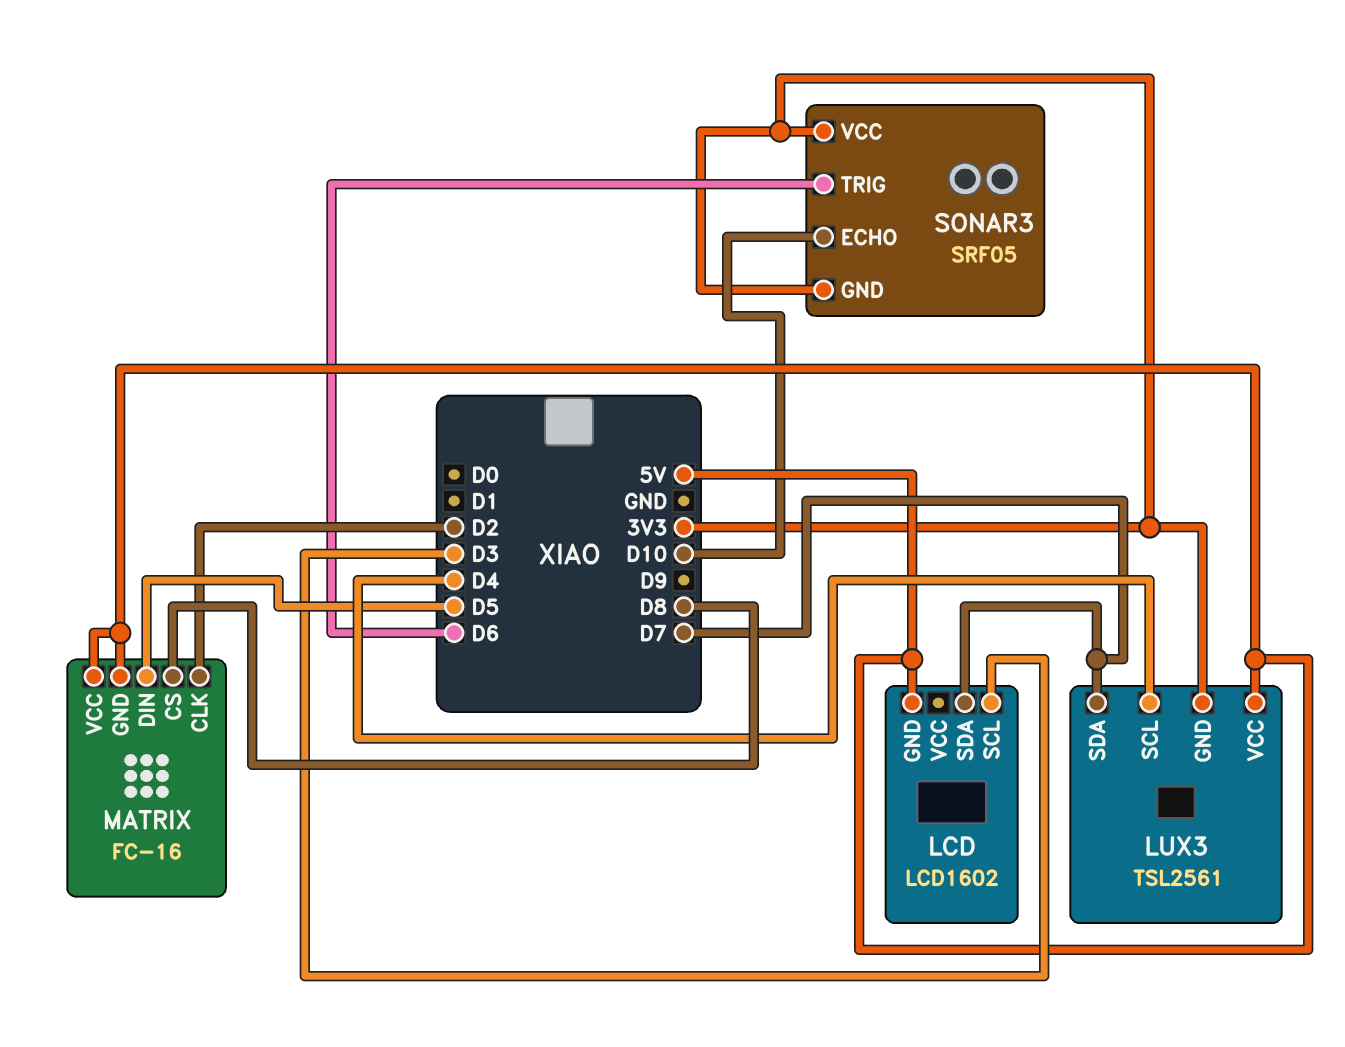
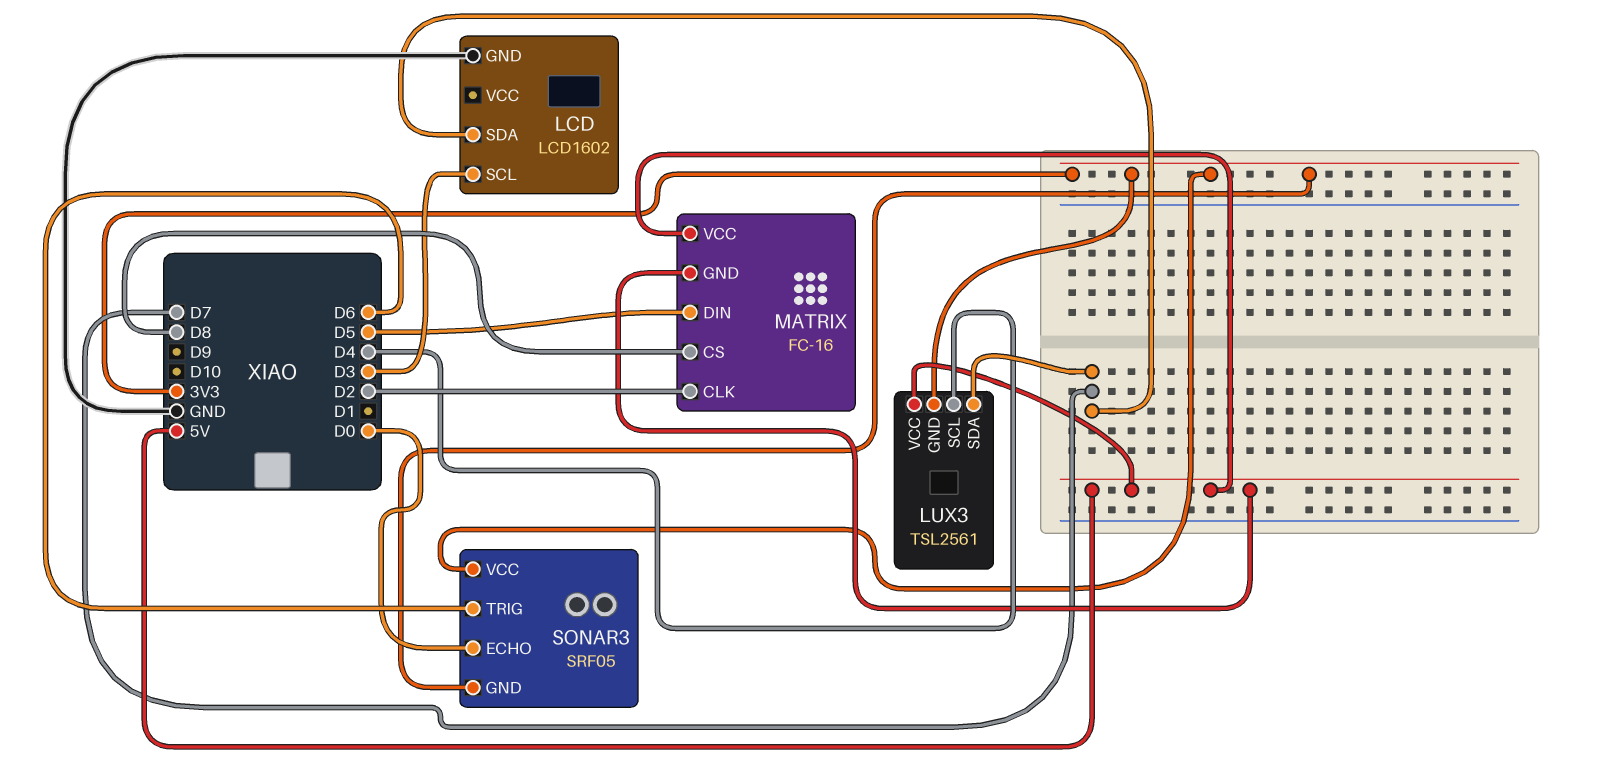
LCD pin GND: 5V -> GND
SONAR3 pin ECHO: D10 -> D0

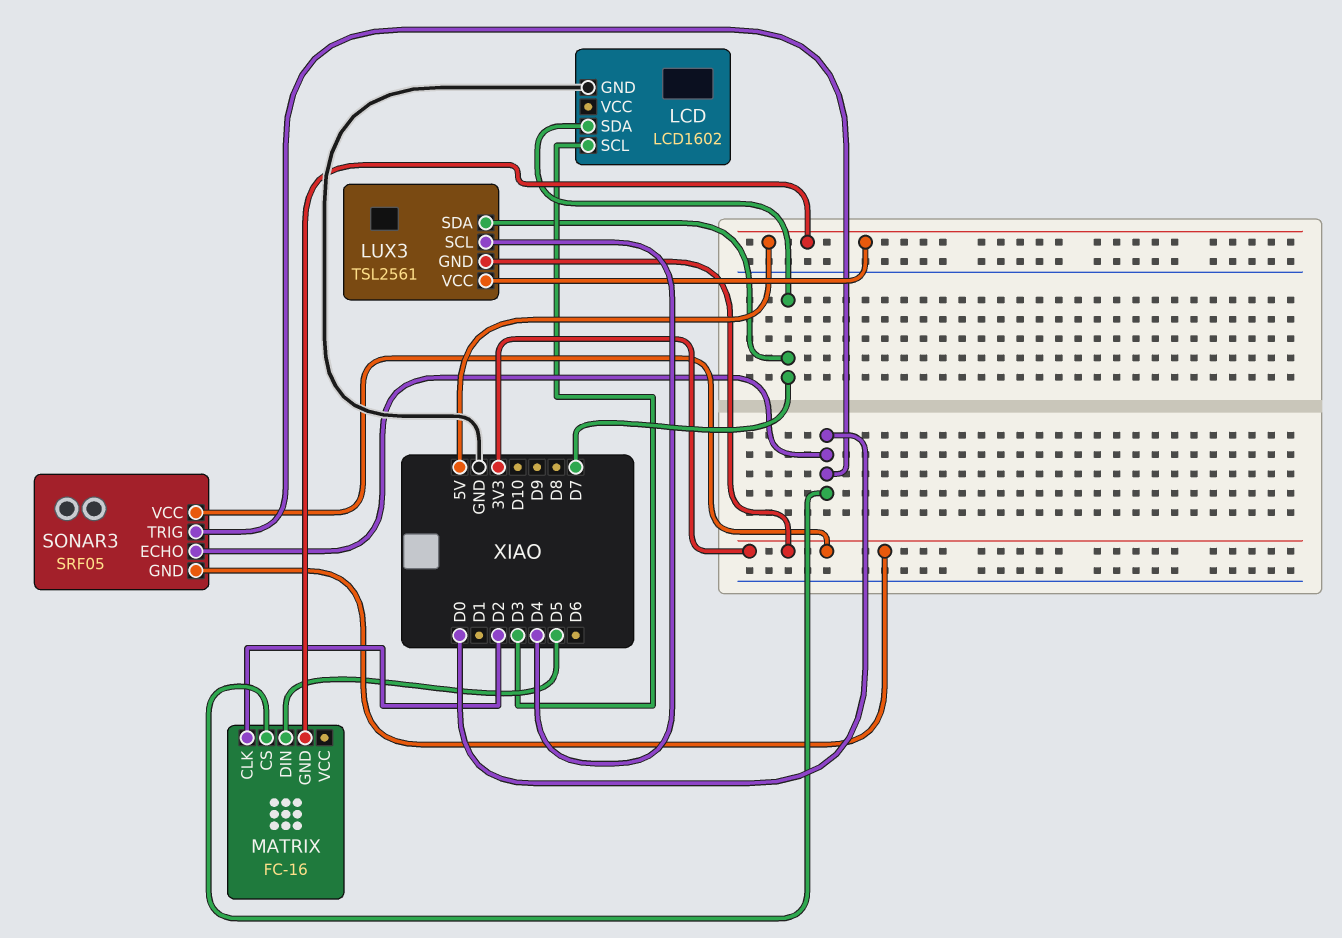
MATRIX pin CS: D8 -> D0
MATRIX pin VCC: 5V -> none
SONAR3 pin TRIG: D6 -> D0

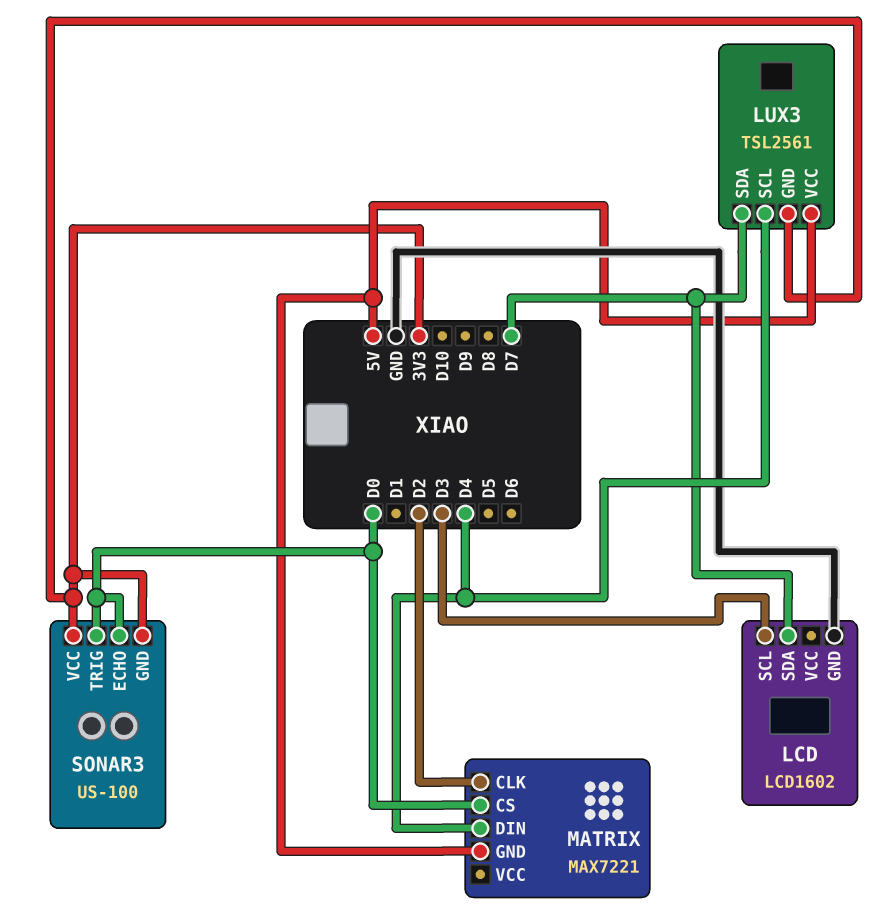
MATRIX: FC-16 -> MAX7221
MATRIX pin DIN: D5 -> D4
SONAR3: SRF05 -> US-100

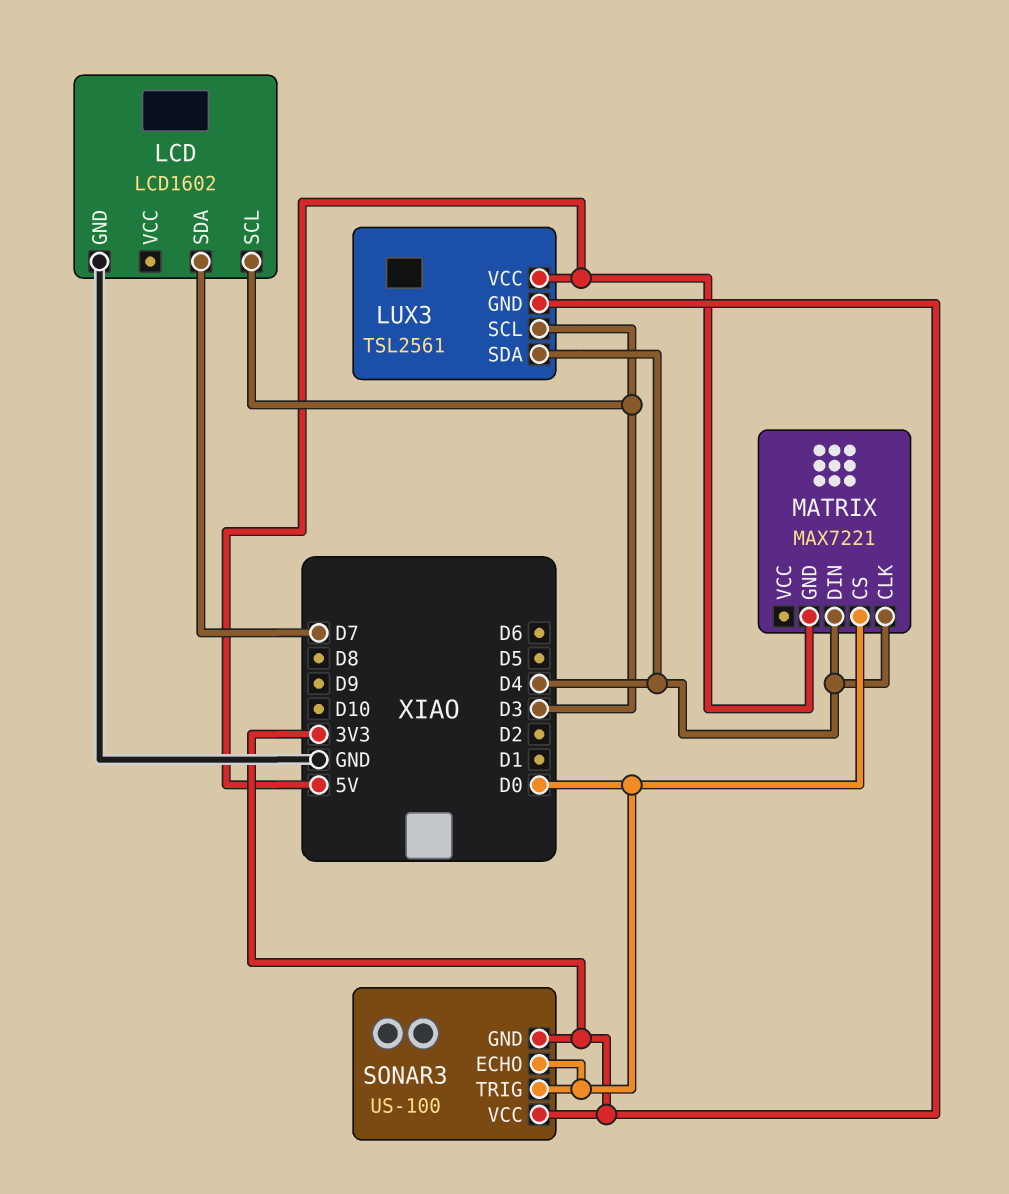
LUX3 pin SCL: D4 -> D3
LUX3 pin SDA: D7 -> D4
MATRIX pin CLK: D2 -> D4

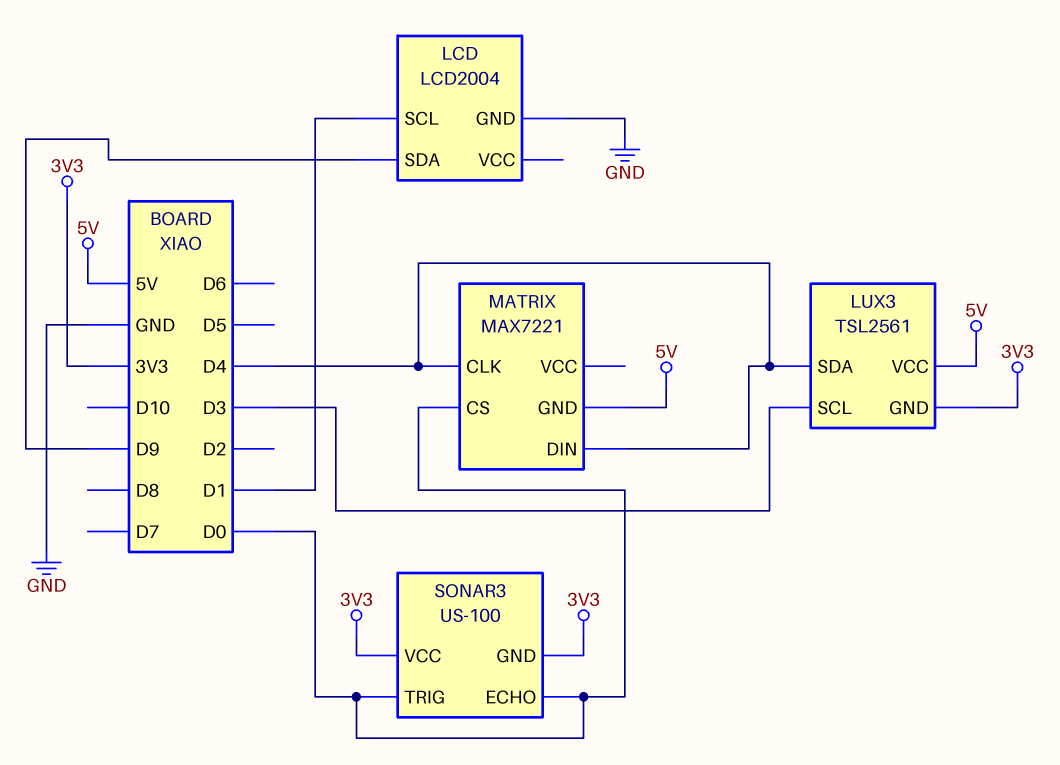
LCD: LCD1602 -> LCD2004
LCD pin SCL: D3 -> D1
LCD pin SDA: D7 -> D9

